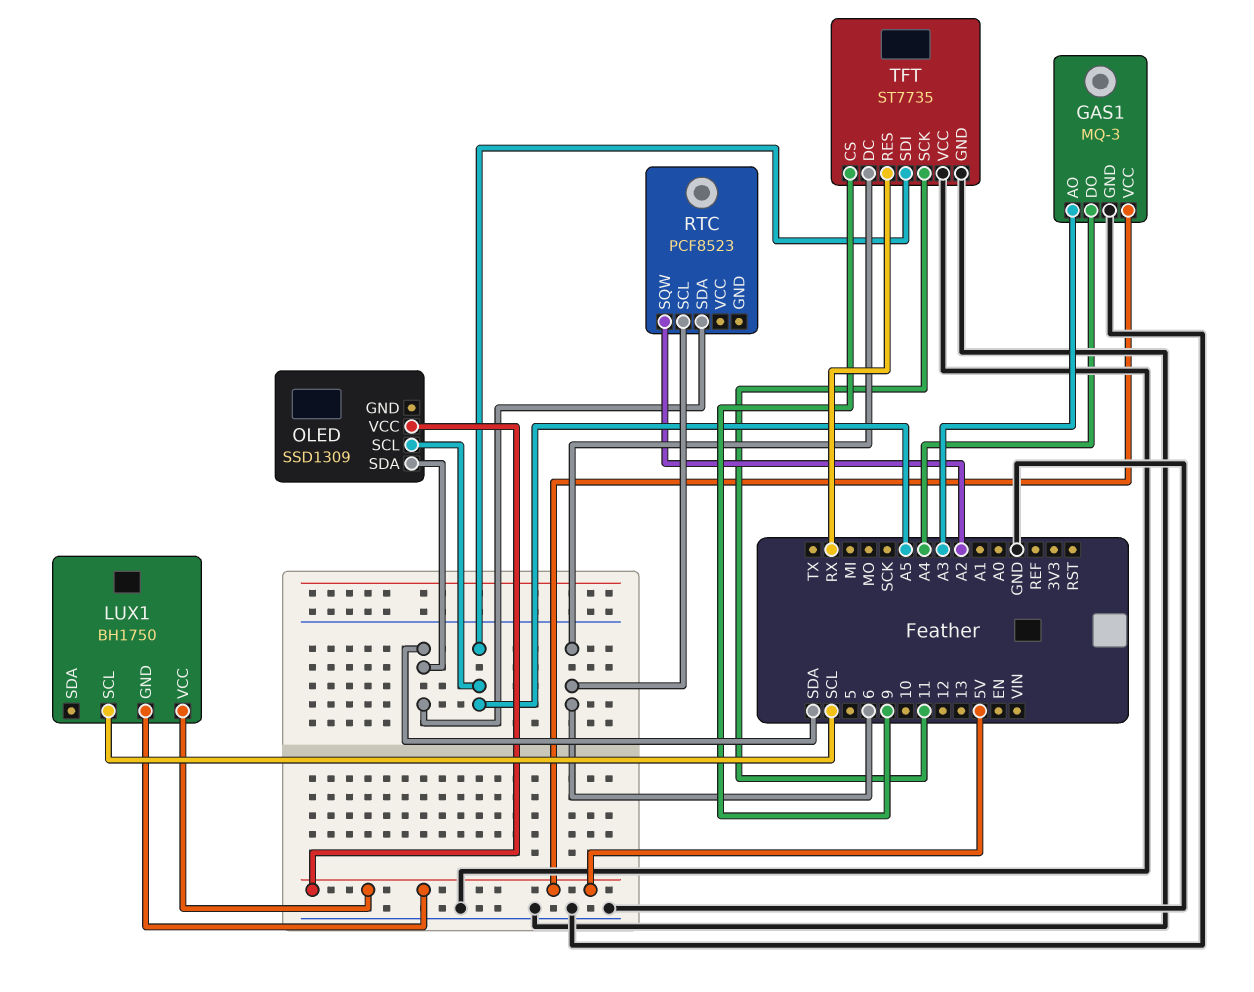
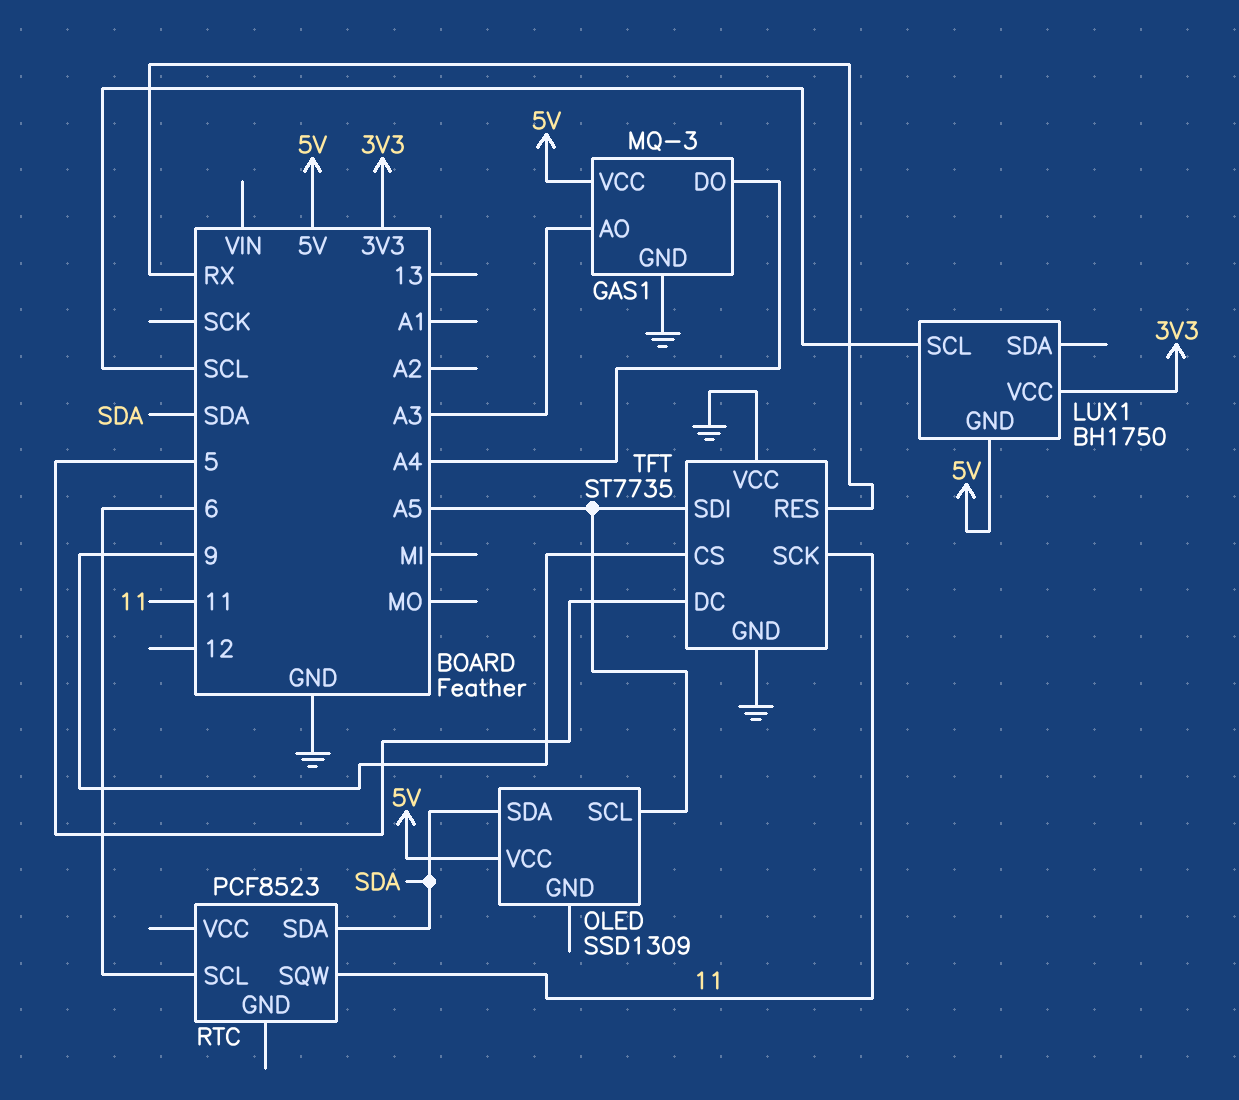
LUX1 pin VCC: 5V -> 3V3
RTC pin SQW: A2 -> 11
TFT pin DC: 6 -> 5

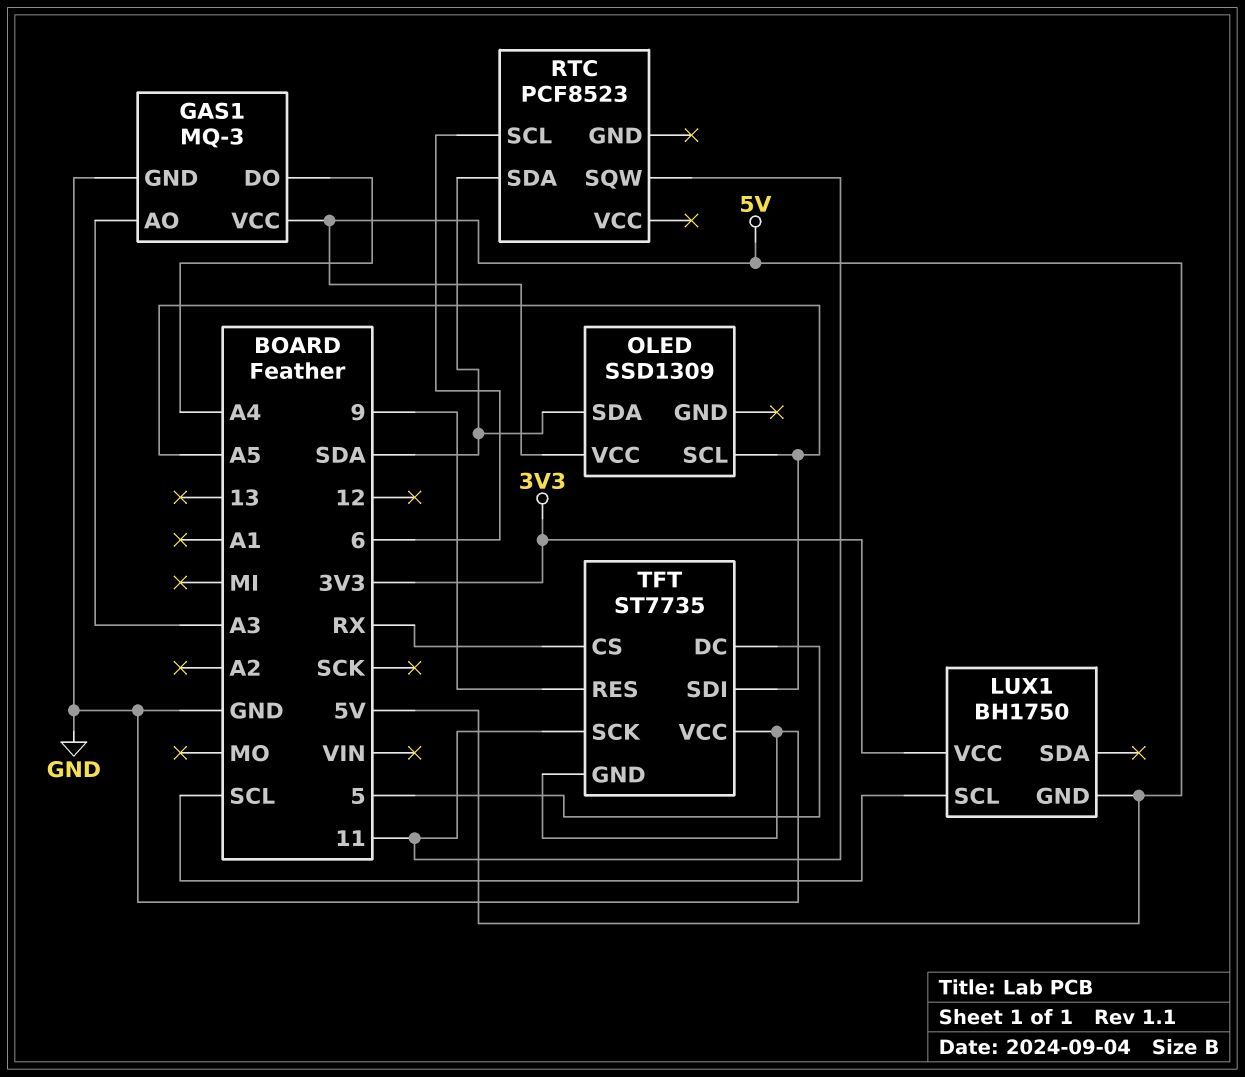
TFT pin CS: 9 -> RX
TFT pin RES: RX -> 9

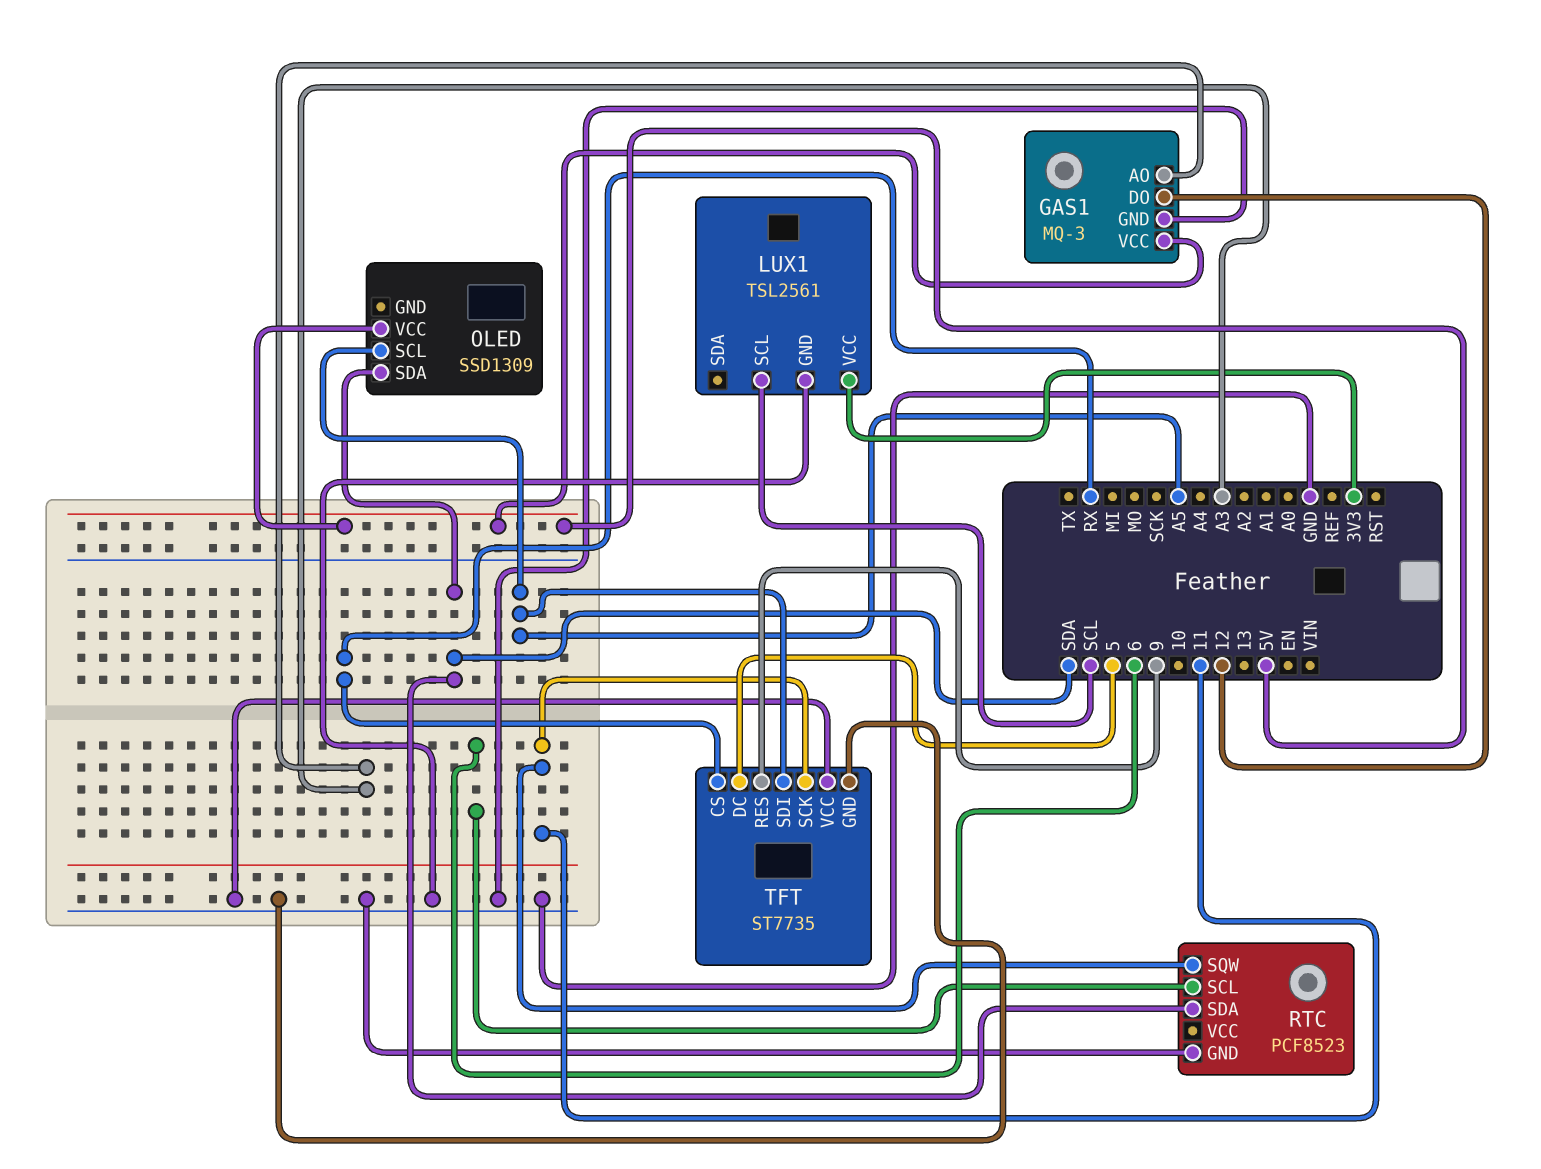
GAS1 pin DO: A4 -> 12
LUX1: BH1750 -> TSL2561
LUX1 pin GND: 5V -> GND
RTC pin GND: none -> GND

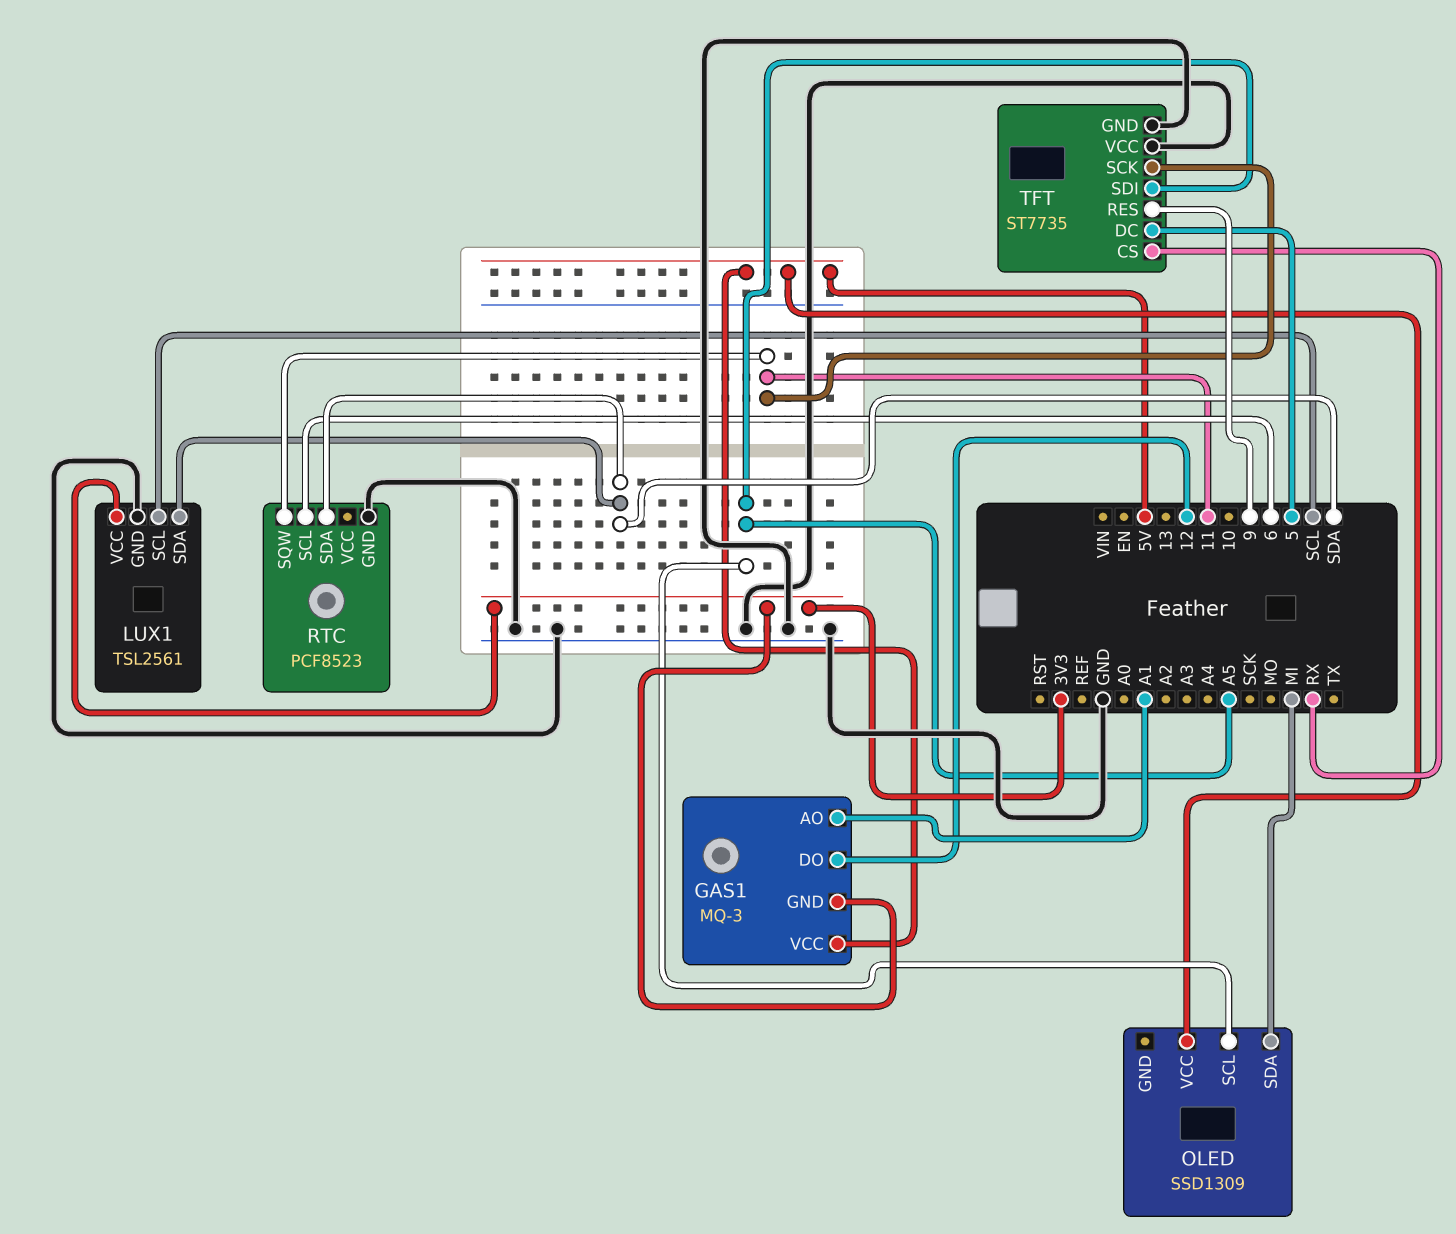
GAS1 pin AO: A3 -> A1
GAS1 pin GND: GND -> 3V3
LUX1 pin SDA: none -> SDA
OLED pin SDA: SDA -> MI

